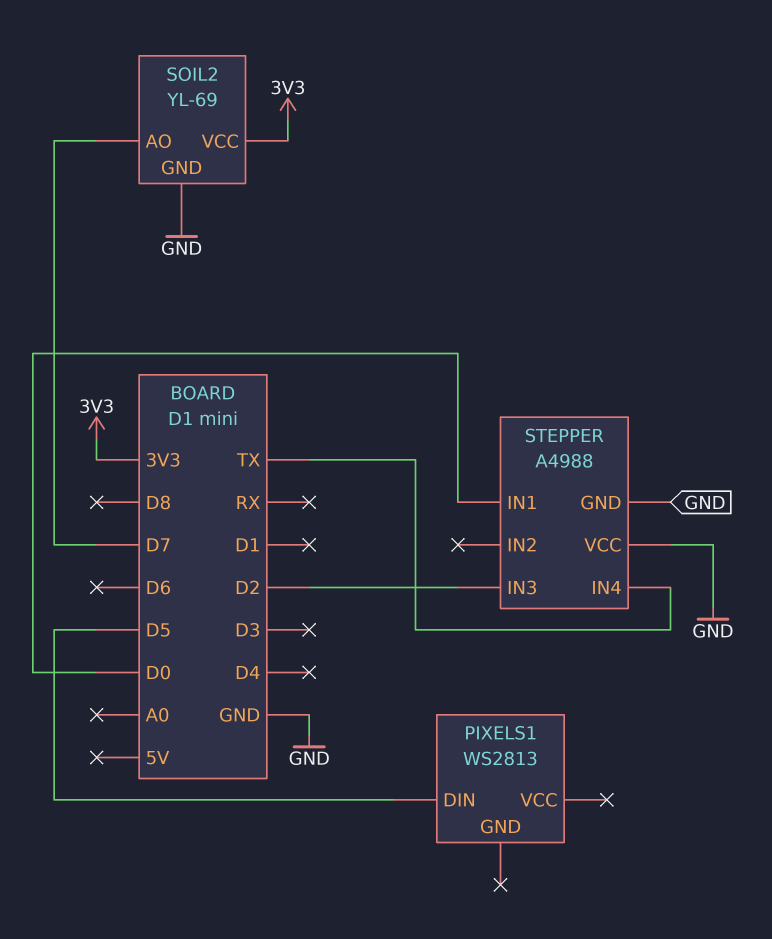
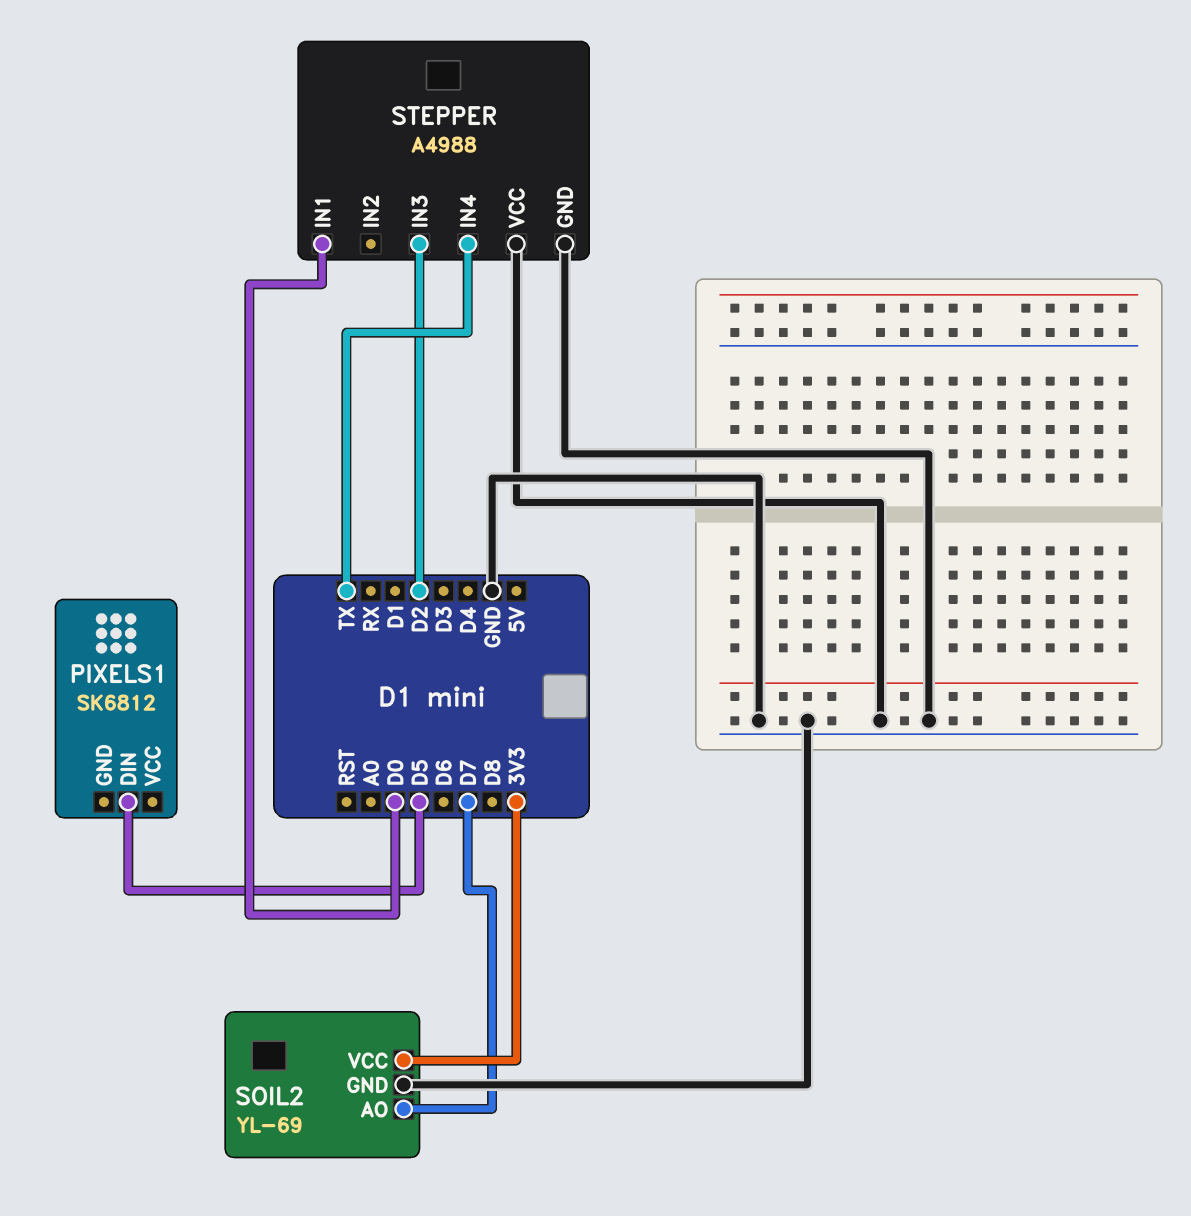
PIXELS1: WS2813 -> SK6812

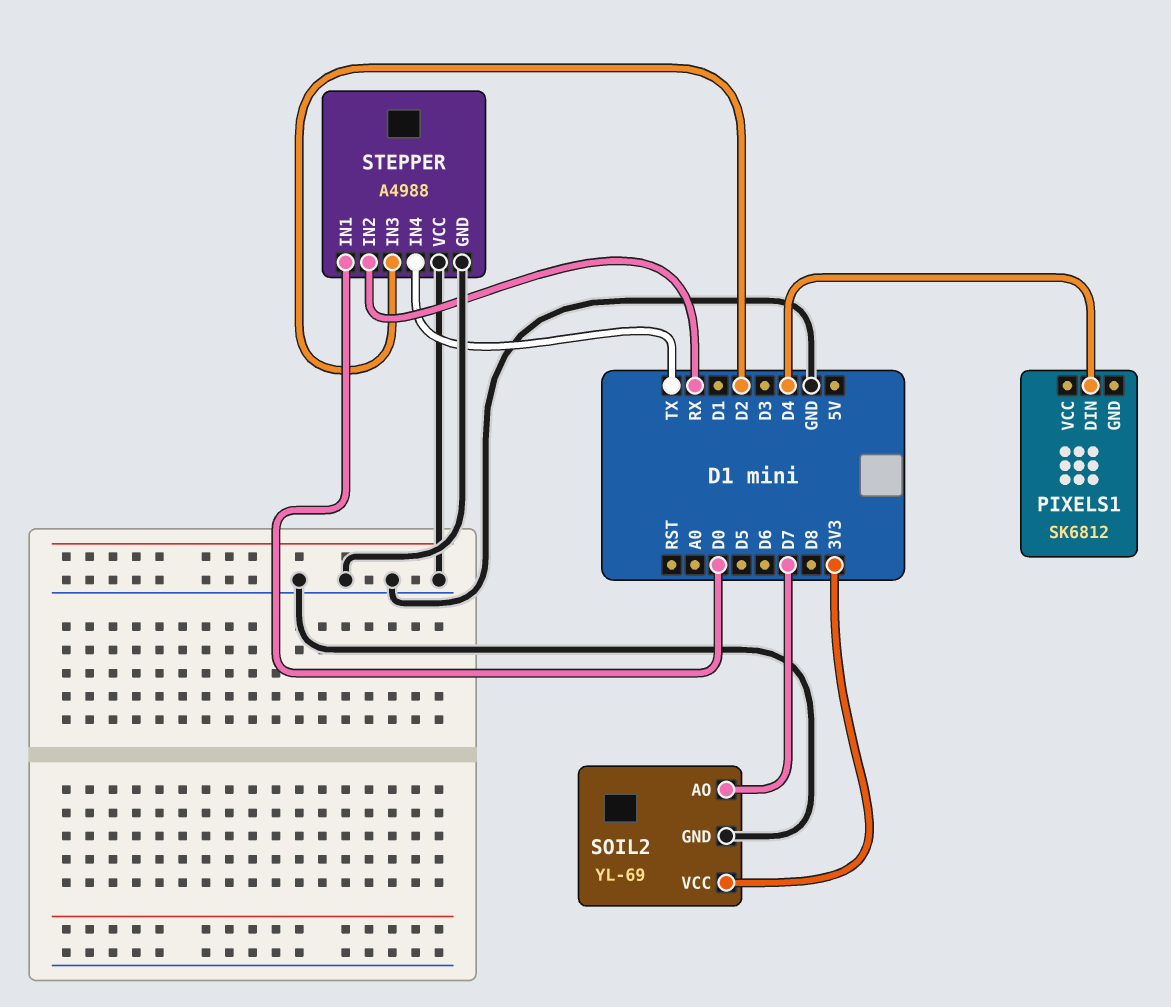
PIXELS1 pin DIN: D5 -> D4
STEPPER pin IN2: none -> RX

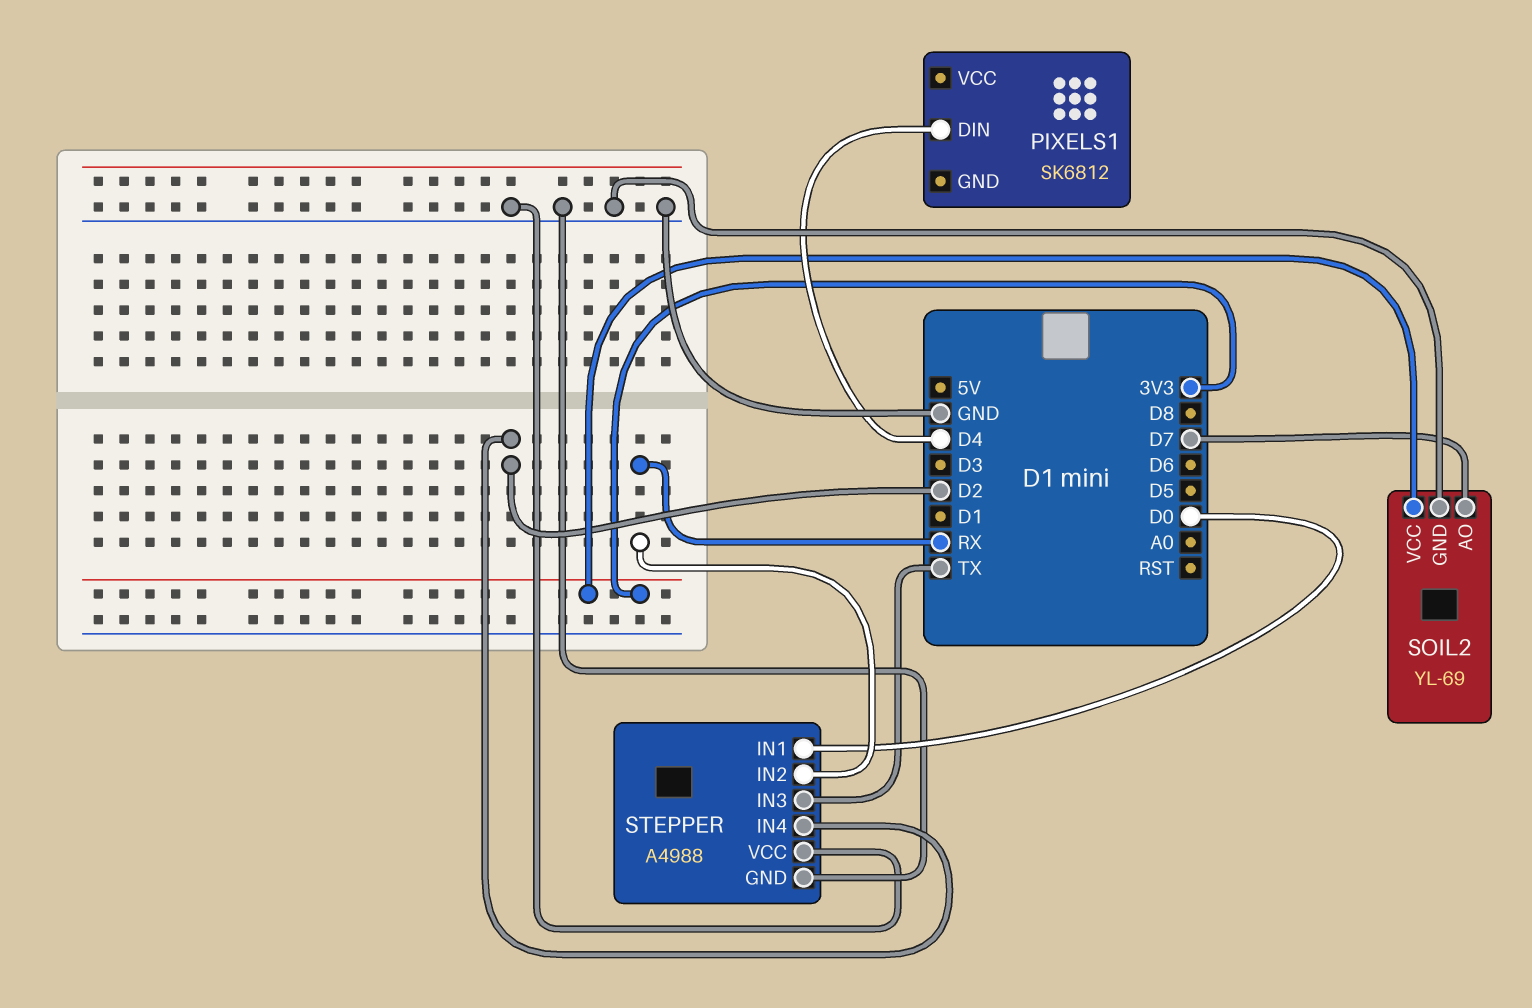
STEPPER pin IN3: D2 -> TX
STEPPER pin IN4: TX -> D2

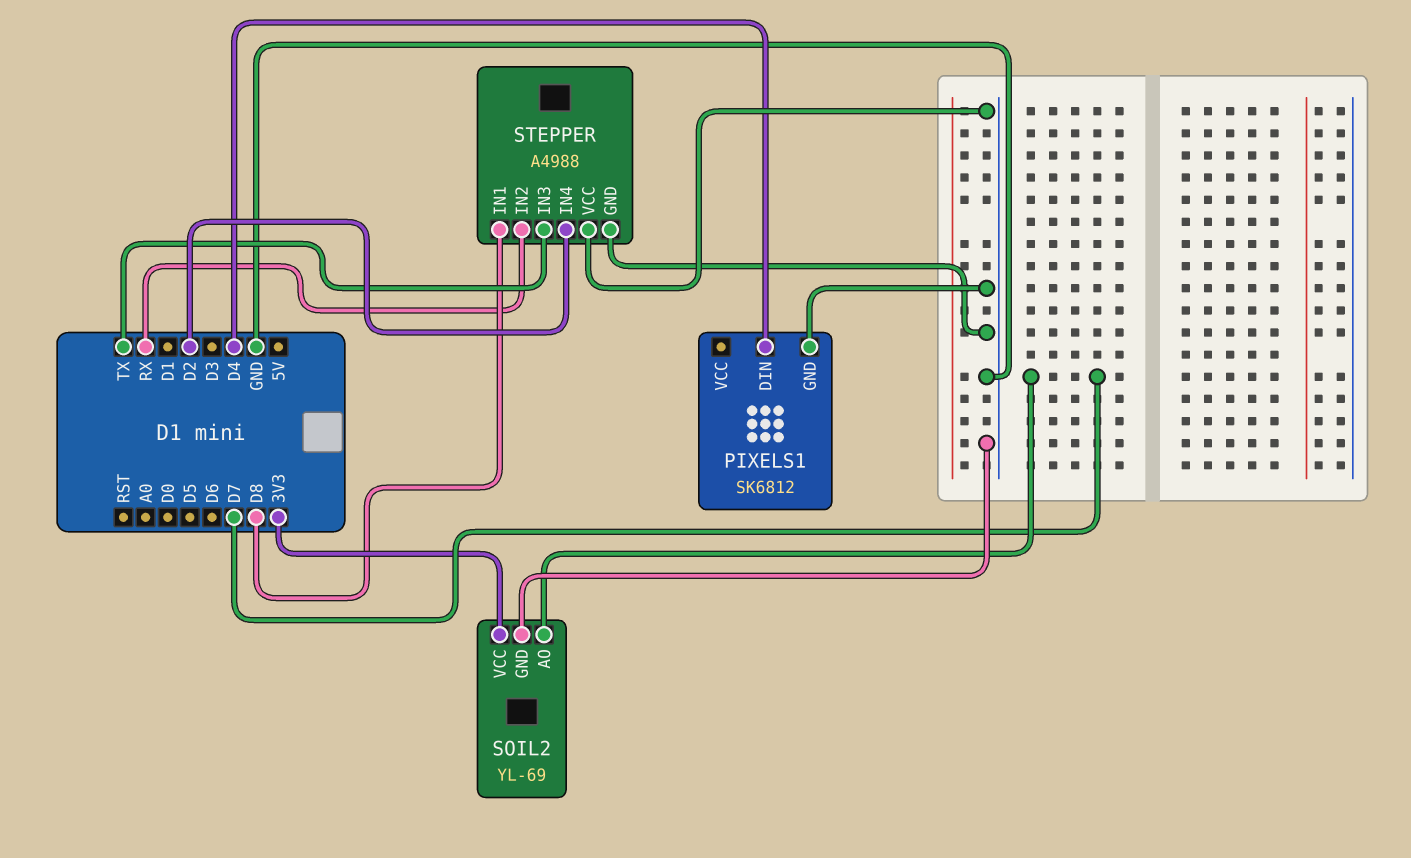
PIXELS1 pin GND: none -> GND
STEPPER pin IN1: D0 -> D8

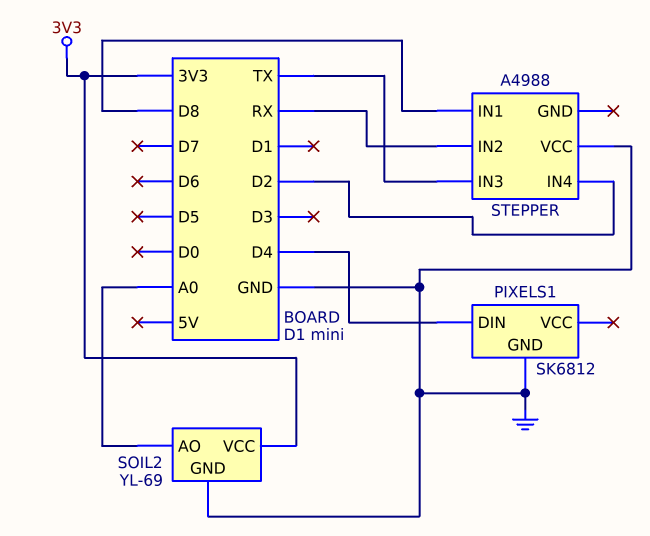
SOIL2 pin AO: D7 -> A0
STEPPER pin GND: GND -> none

